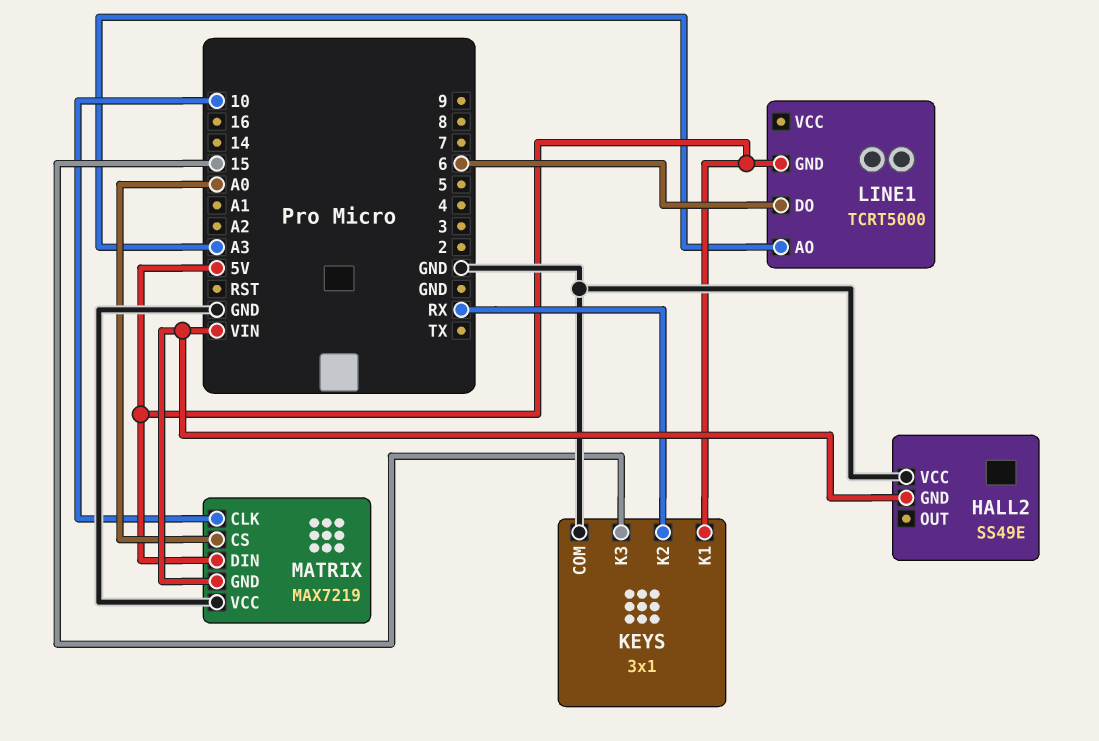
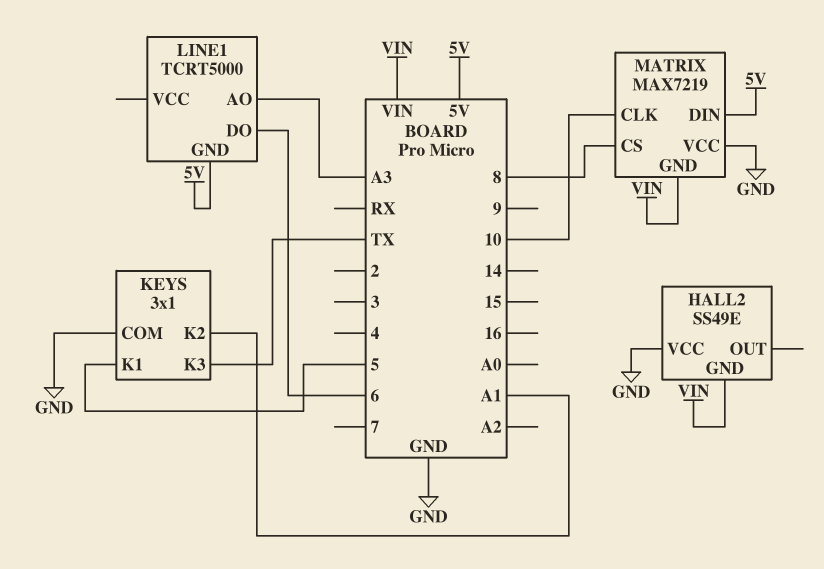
KEYS pin K1: 5V -> 5
KEYS pin K2: RX -> A1
KEYS pin K3: 15 -> TX
MATRIX pin CS: A0 -> 8

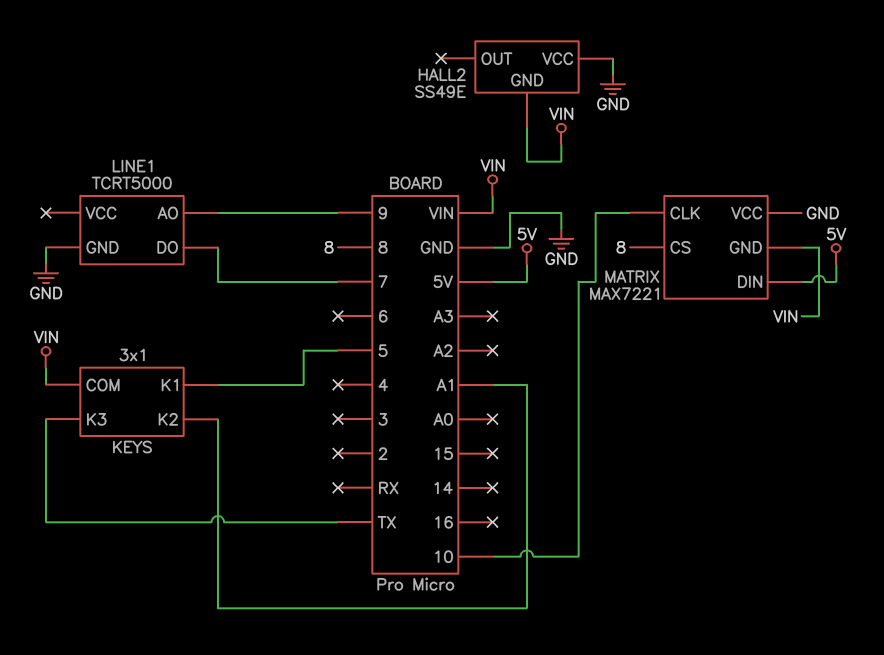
KEYS pin COM: GND -> VIN
LINE1 pin AO: A3 -> 9
LINE1 pin DO: 6 -> 7
LINE1 pin GND: 5V -> GND
MATRIX: MAX7219 -> MAX7221

